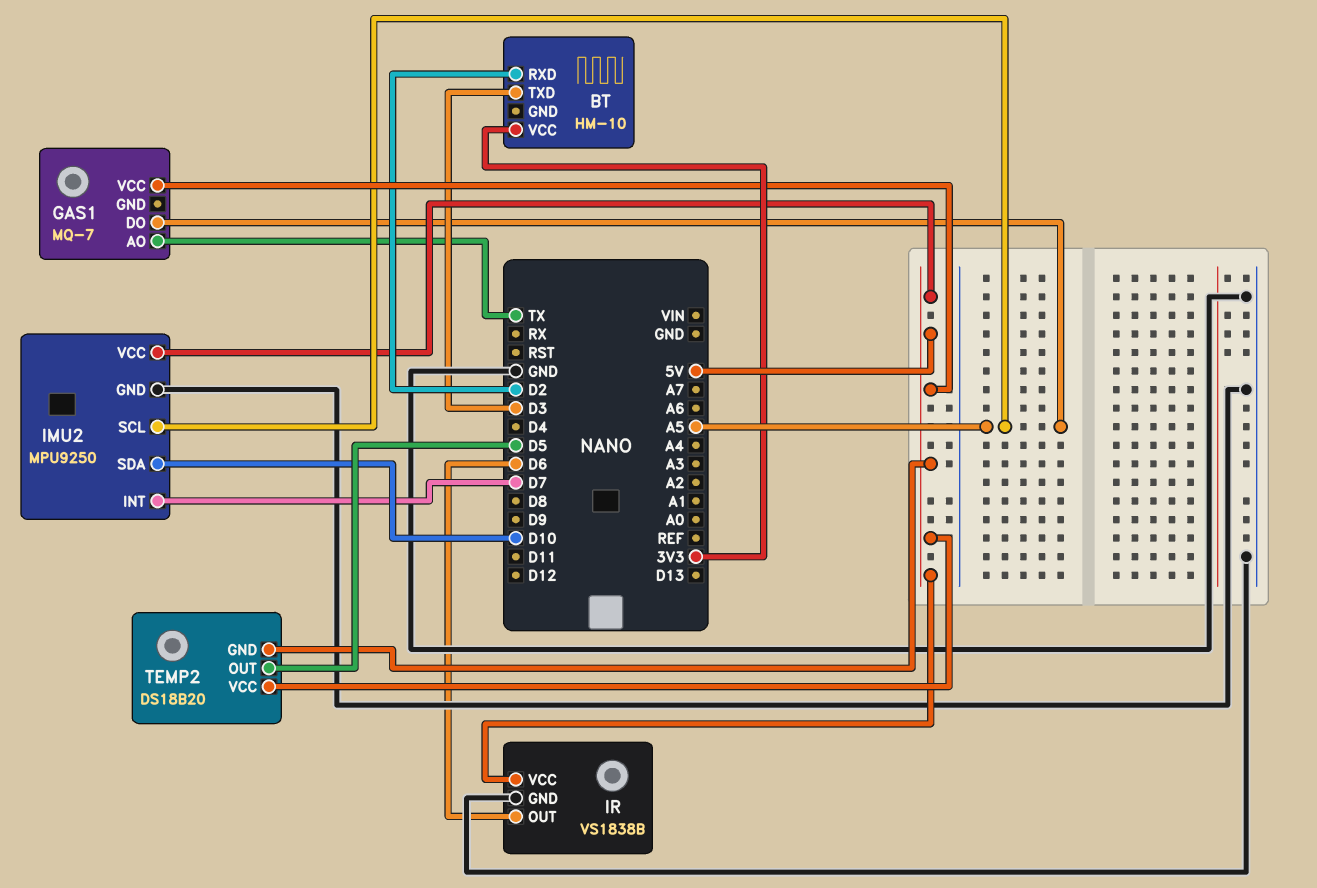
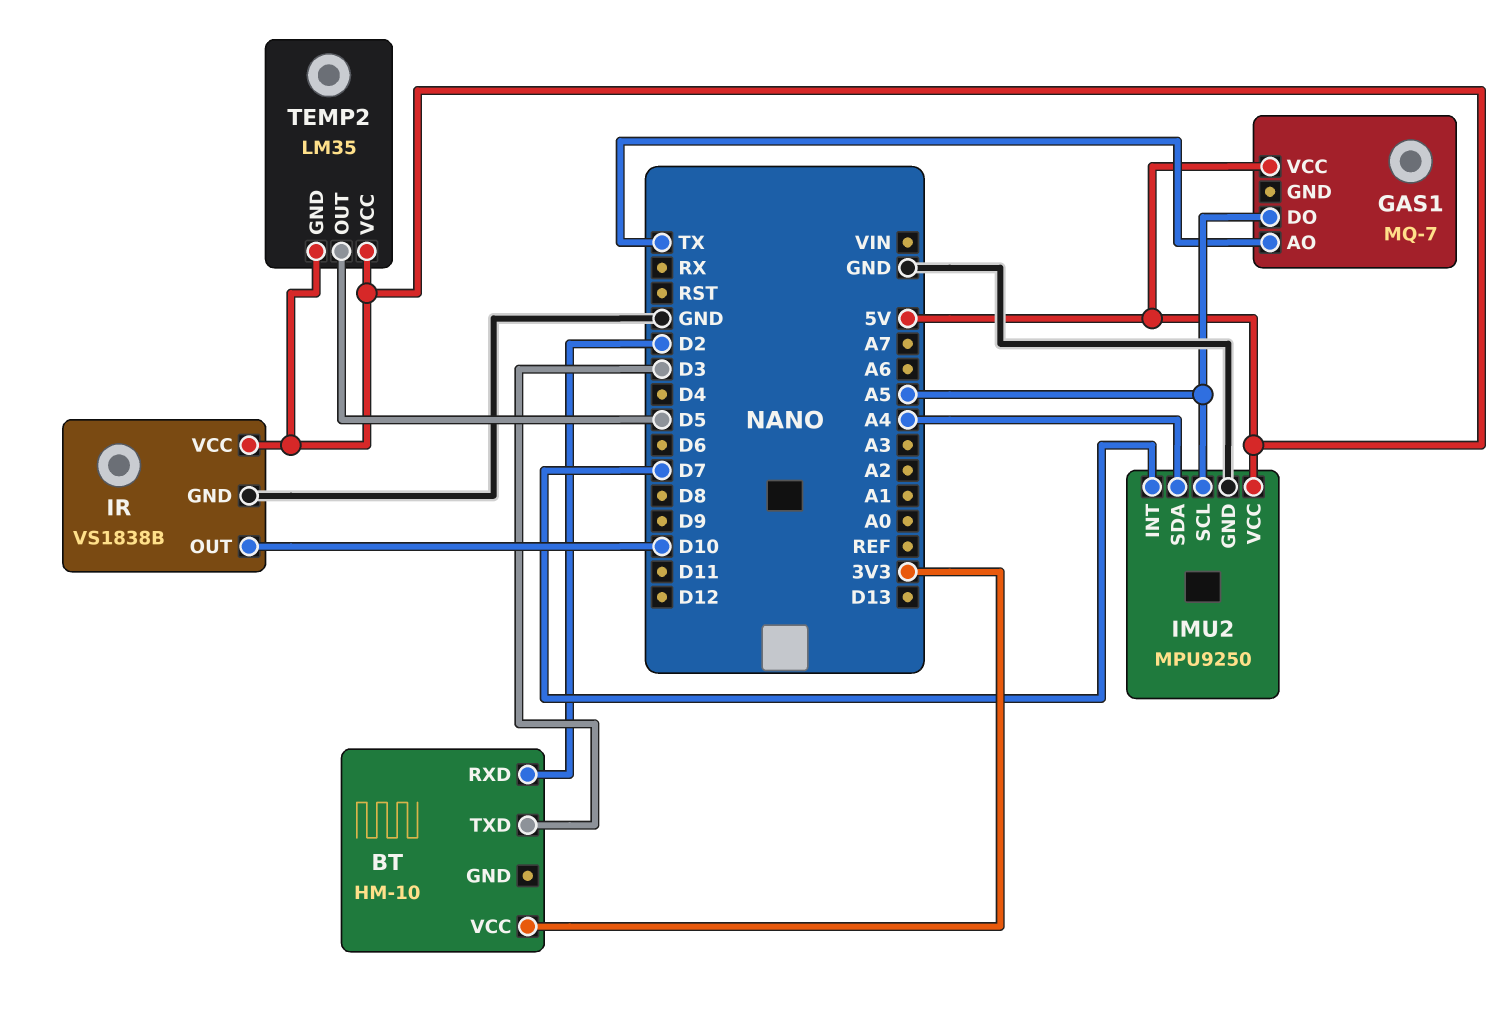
IMU2 pin SDA: D10 -> A4
IR pin OUT: D6 -> D10
TEMP2: DS18B20 -> LM35

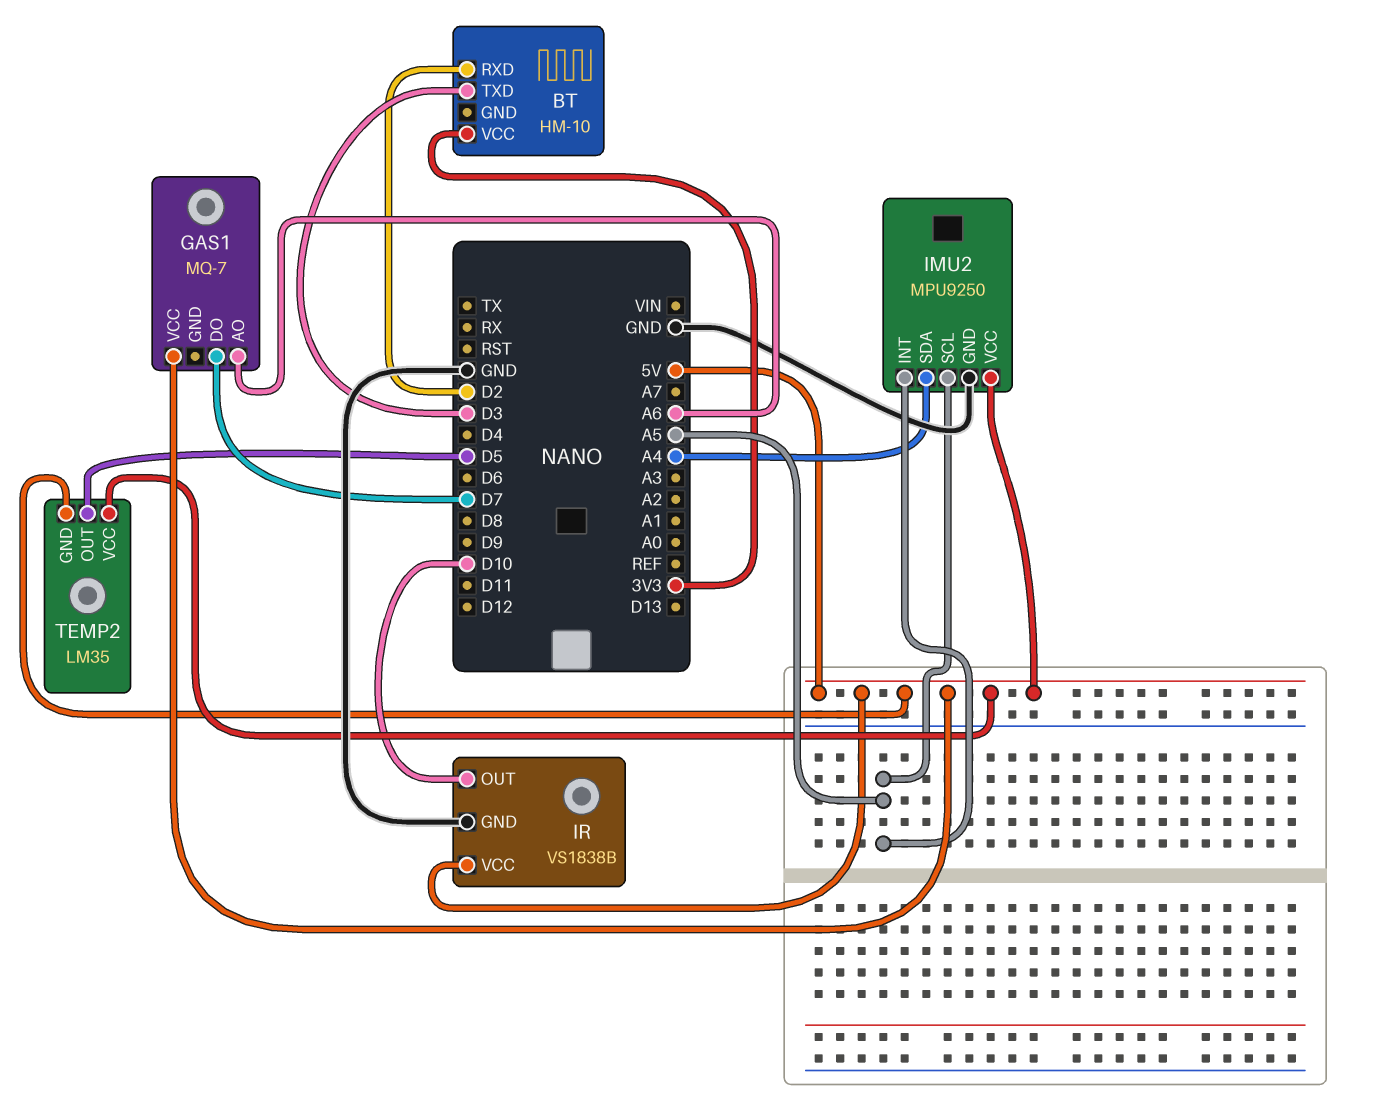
GAS1 pin AO: TX -> A6
GAS1 pin DO: A5 -> D7
IMU2 pin INT: D7 -> A5

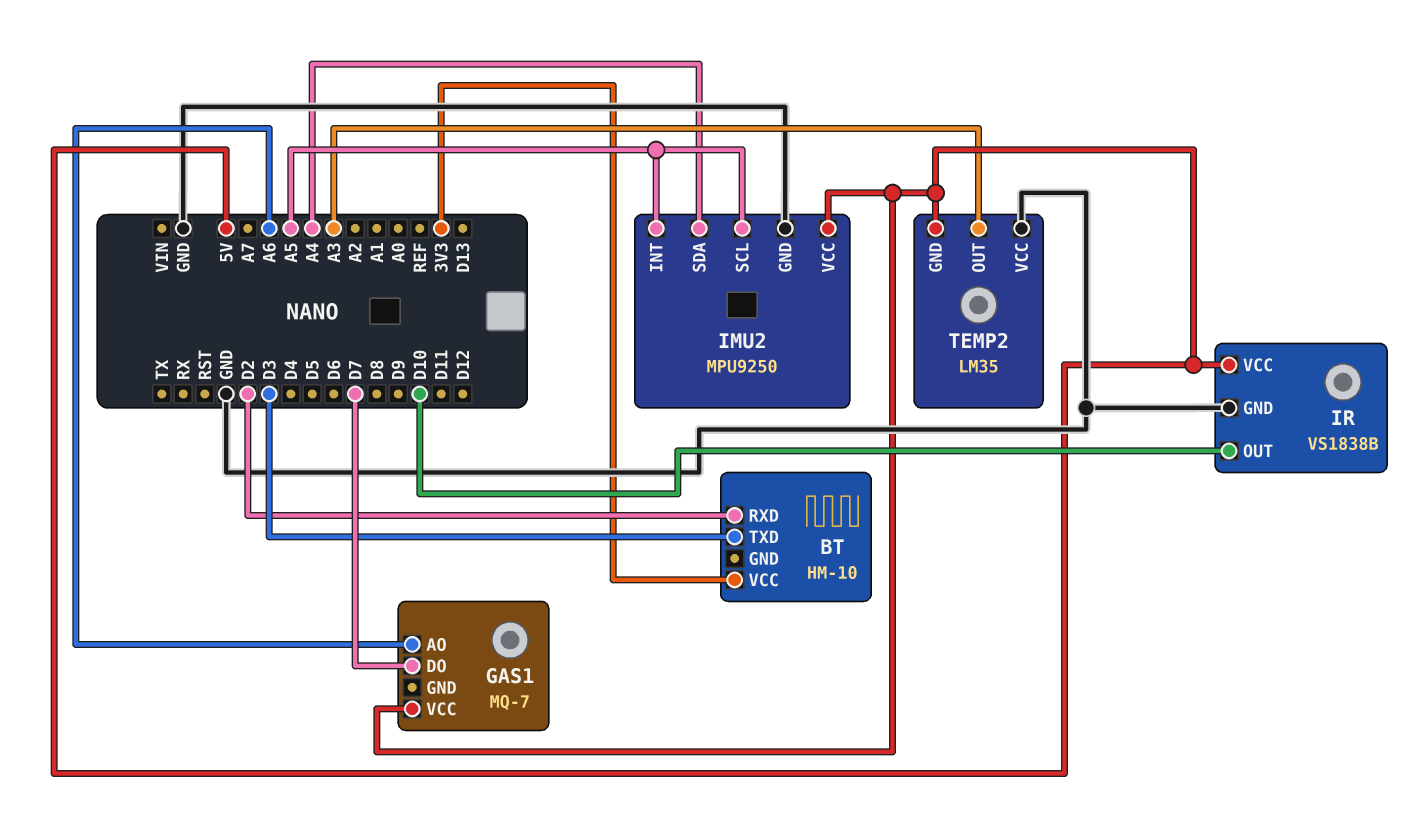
TEMP2 pin OUT: D5 -> A3
TEMP2 pin VCC: 5V -> GND

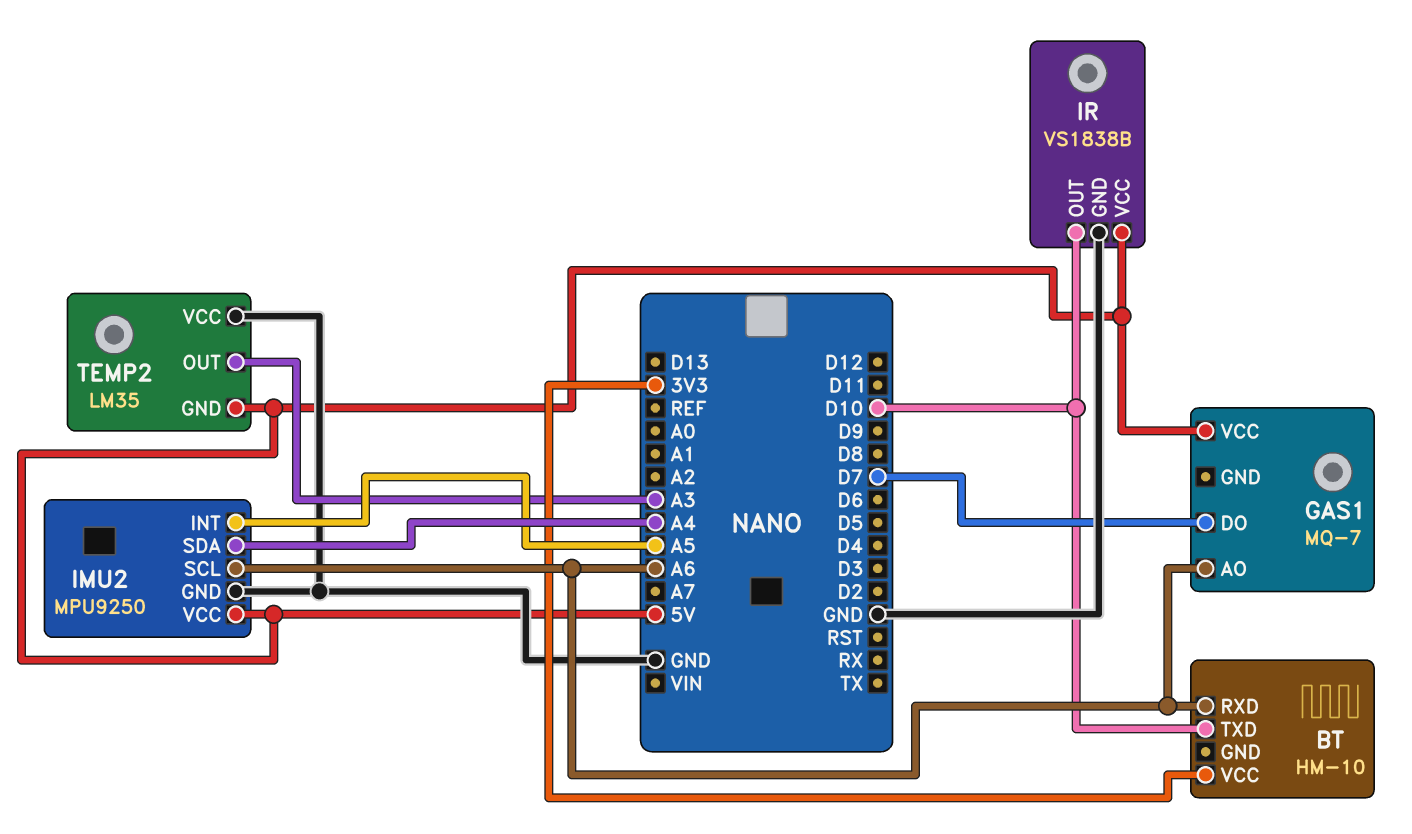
BT pin RXD: D2 -> A6
BT pin TXD: D3 -> D10
IMU2 pin SCL: A5 -> A6

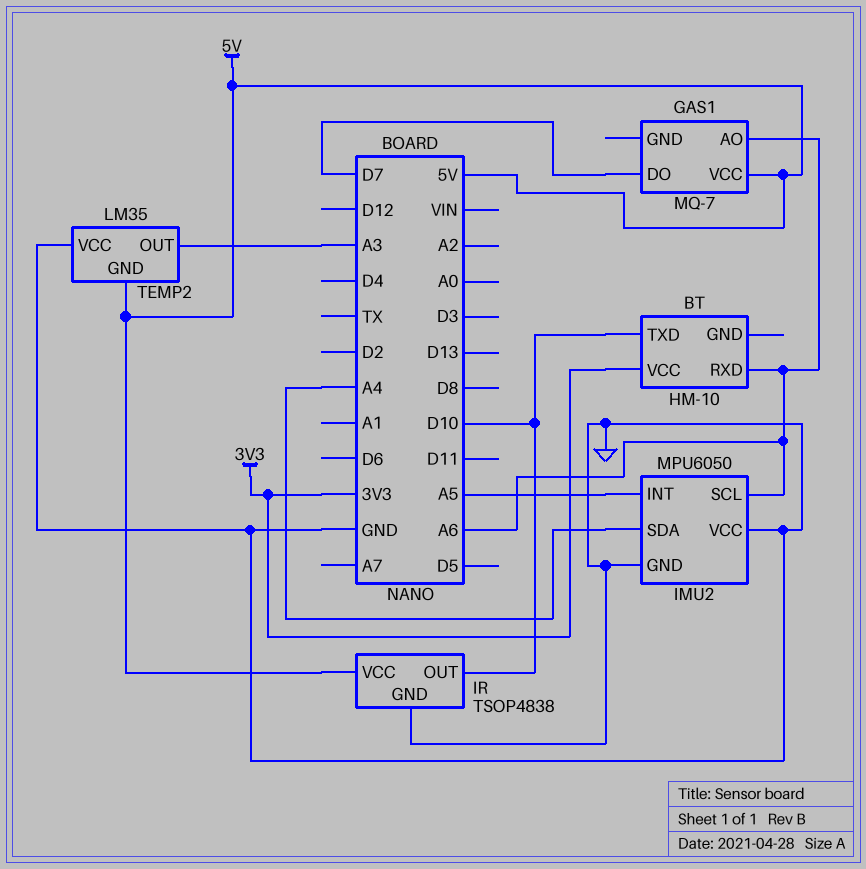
IMU2: MPU9250 -> MPU6050
IMU2 pin VCC: 5V -> GND
IR: VS1838B -> TSOP4838

